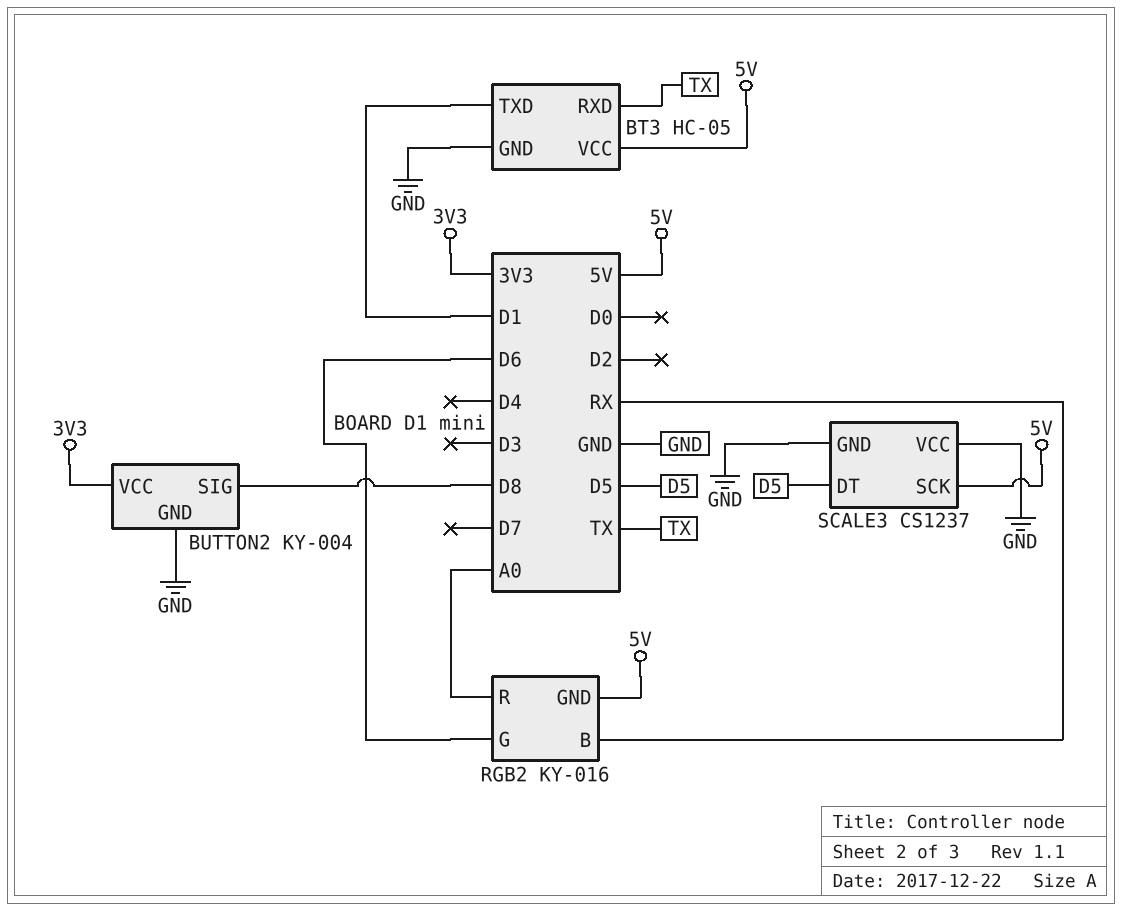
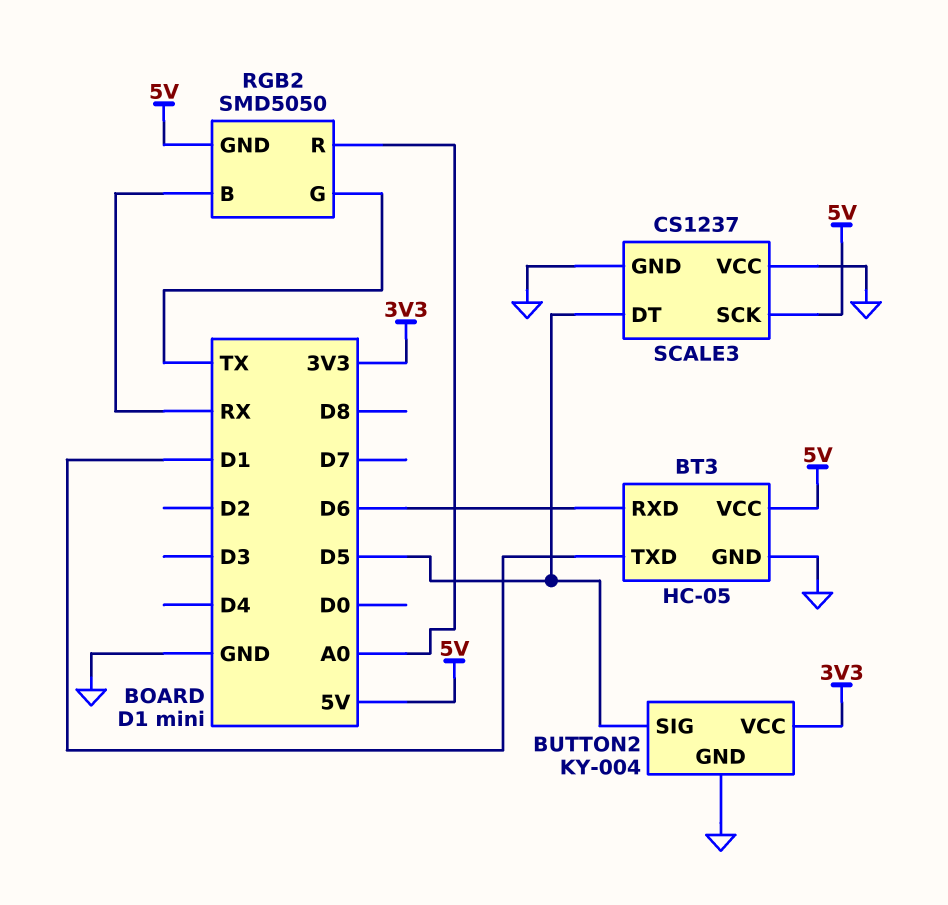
BT3 pin RXD: TX -> D6
BUTTON2 pin SIG: D8 -> D5
RGB2: KY-016 -> SMD5050
RGB2 pin G: D6 -> TX

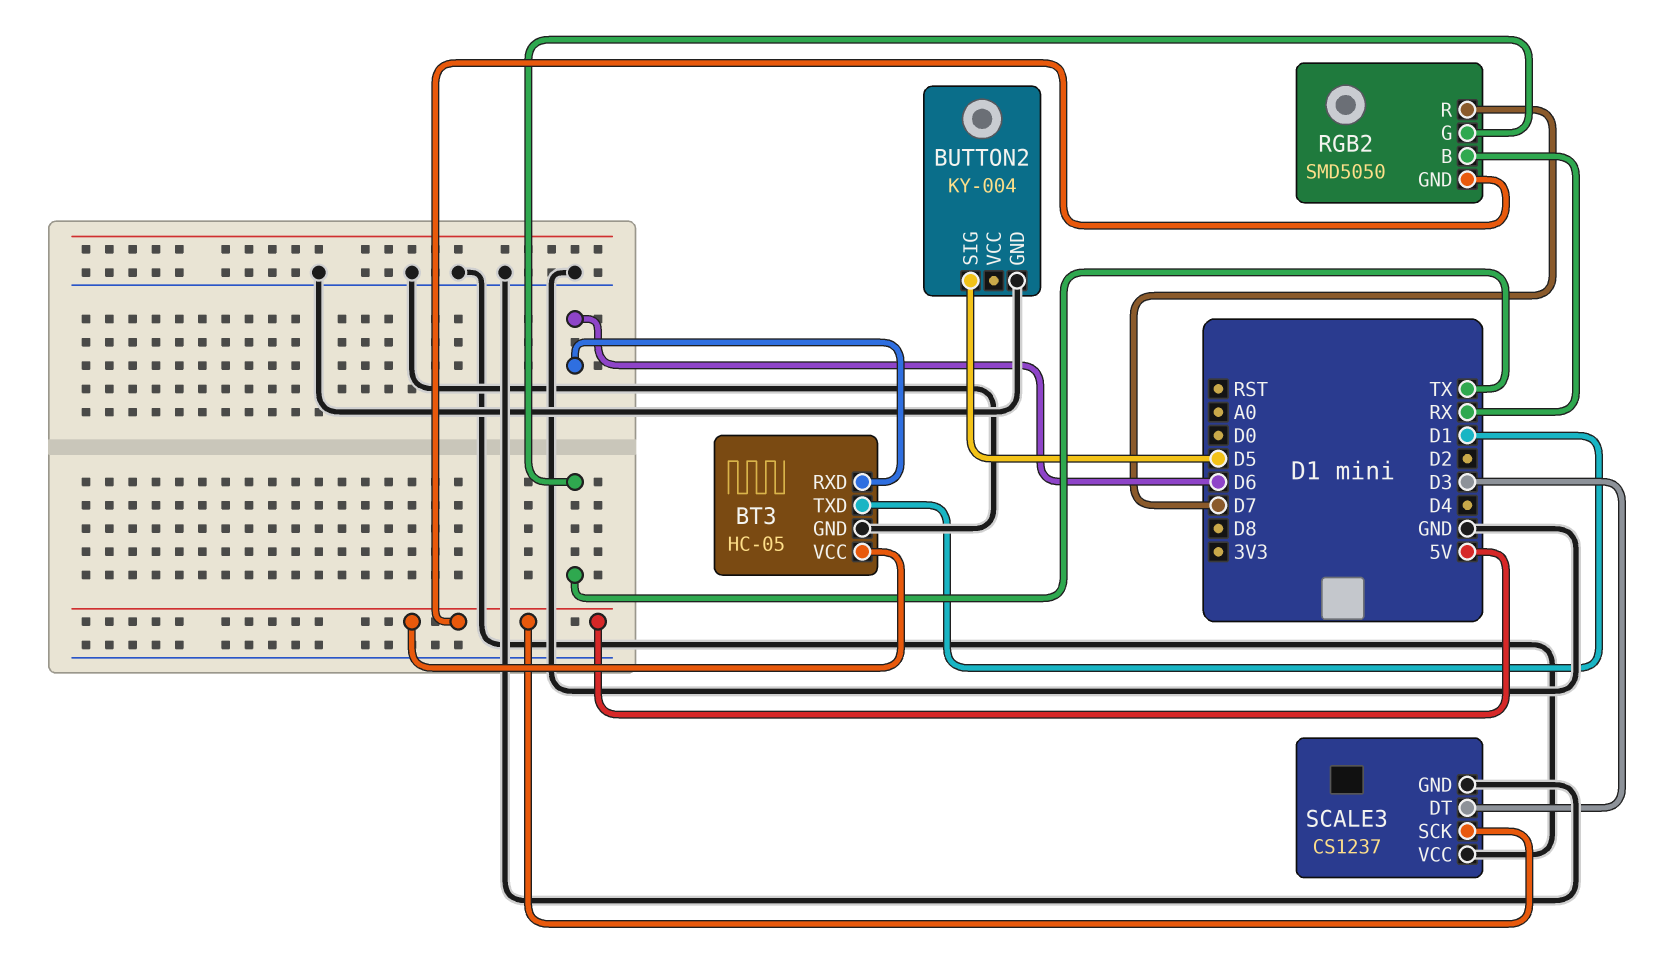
BUTTON2 pin VCC: 3V3 -> none
RGB2 pin R: A0 -> D7
SCALE3 pin DT: D5 -> D3

